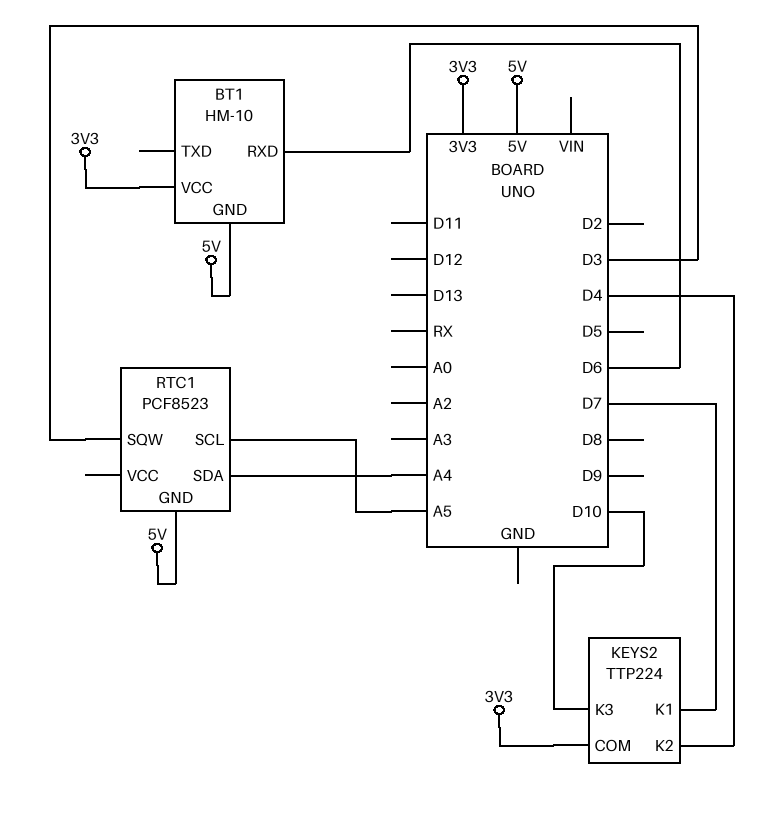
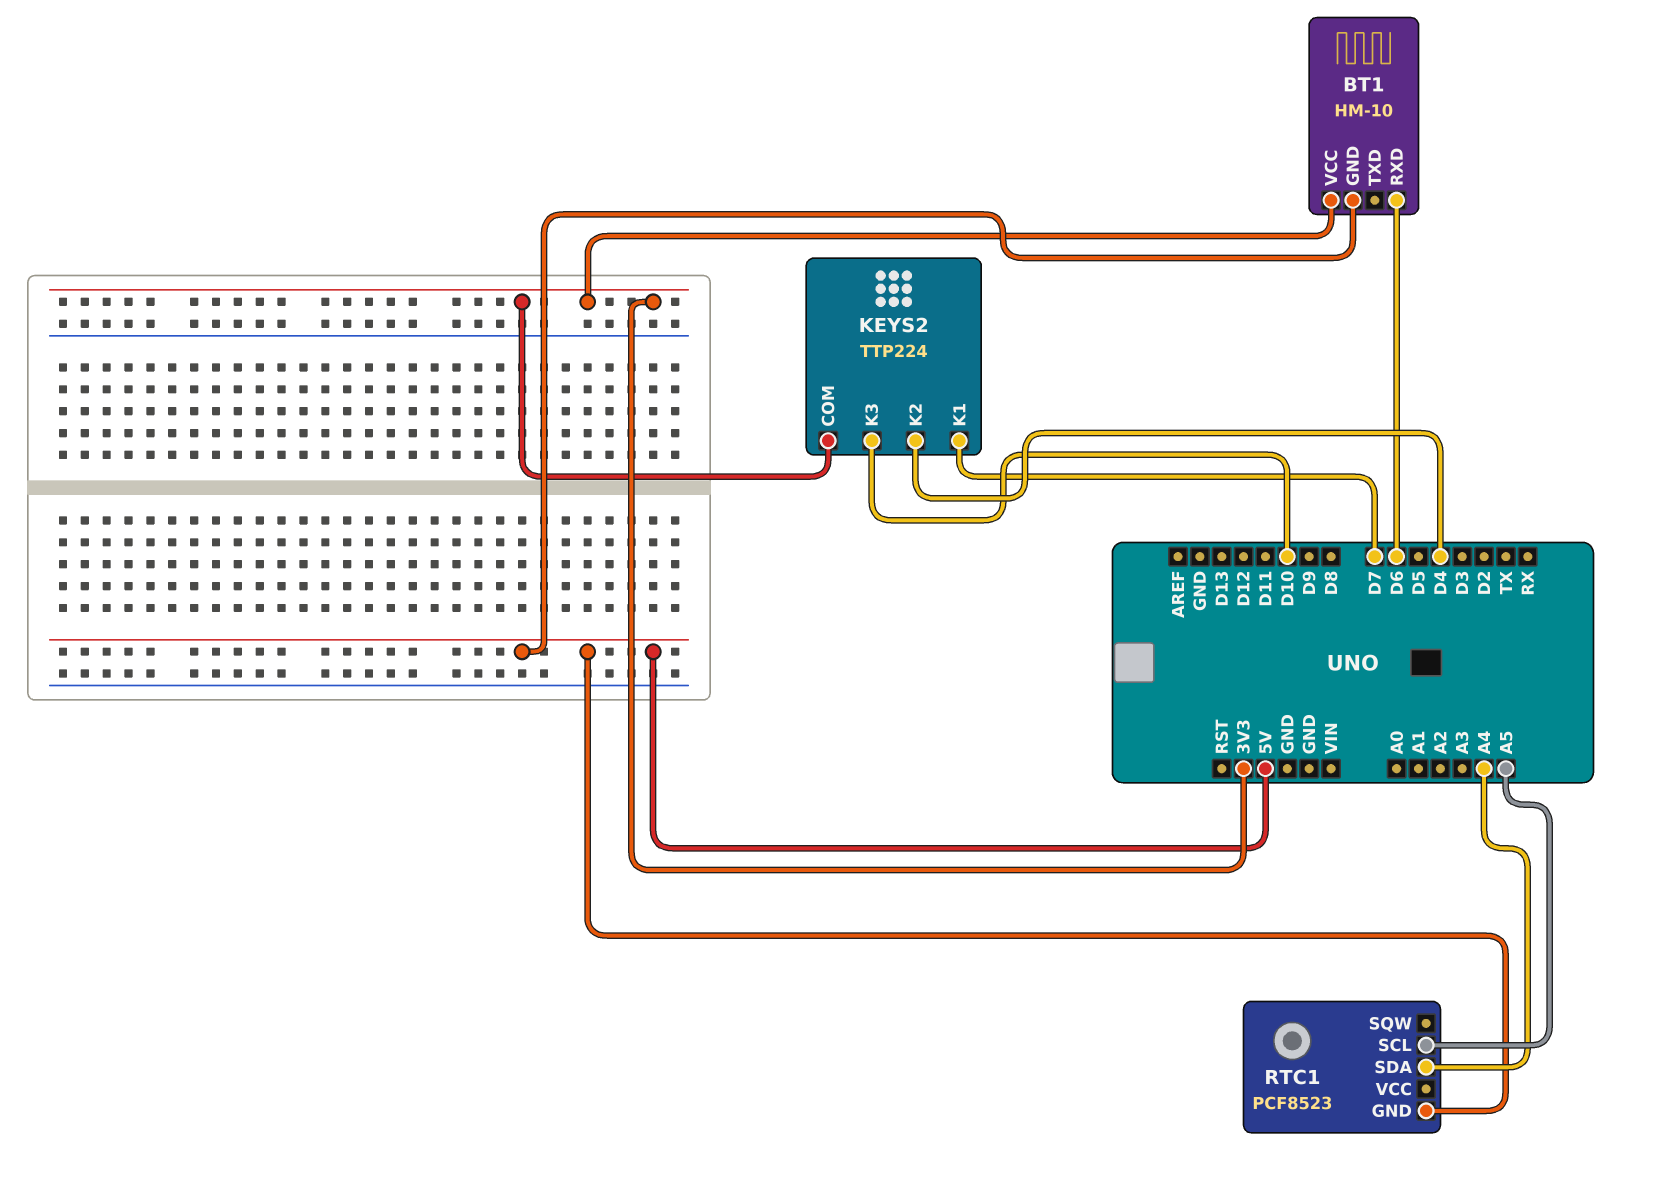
RTC1 pin SQW: D3 -> none

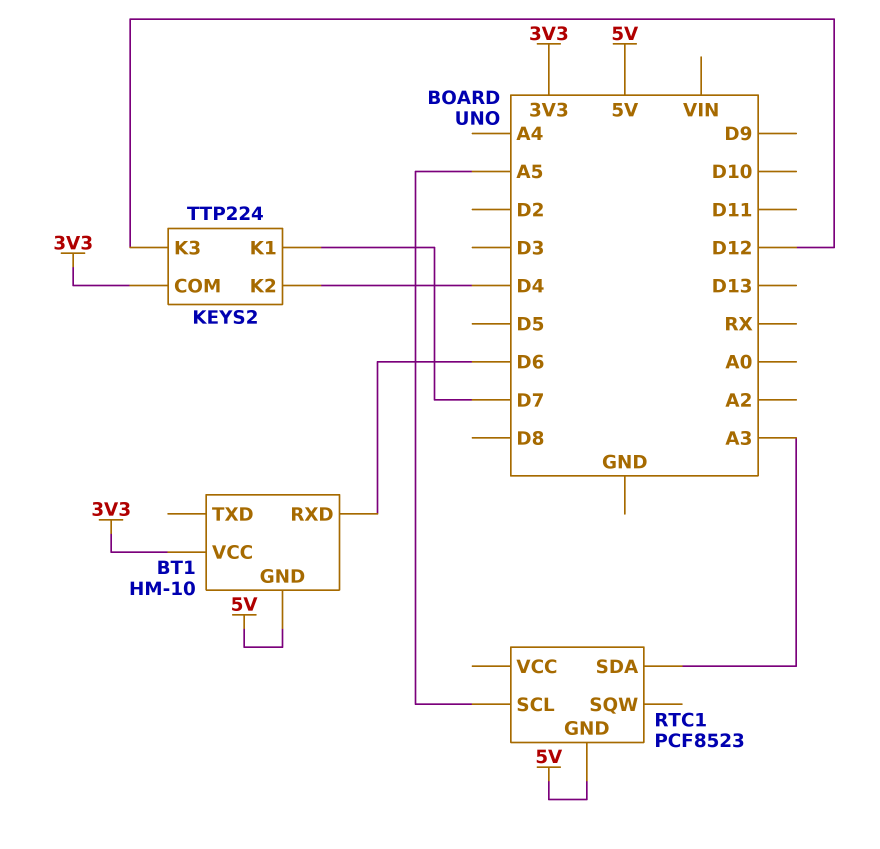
KEYS2 pin K3: D10 -> D12
RTC1 pin SDA: A4 -> A3

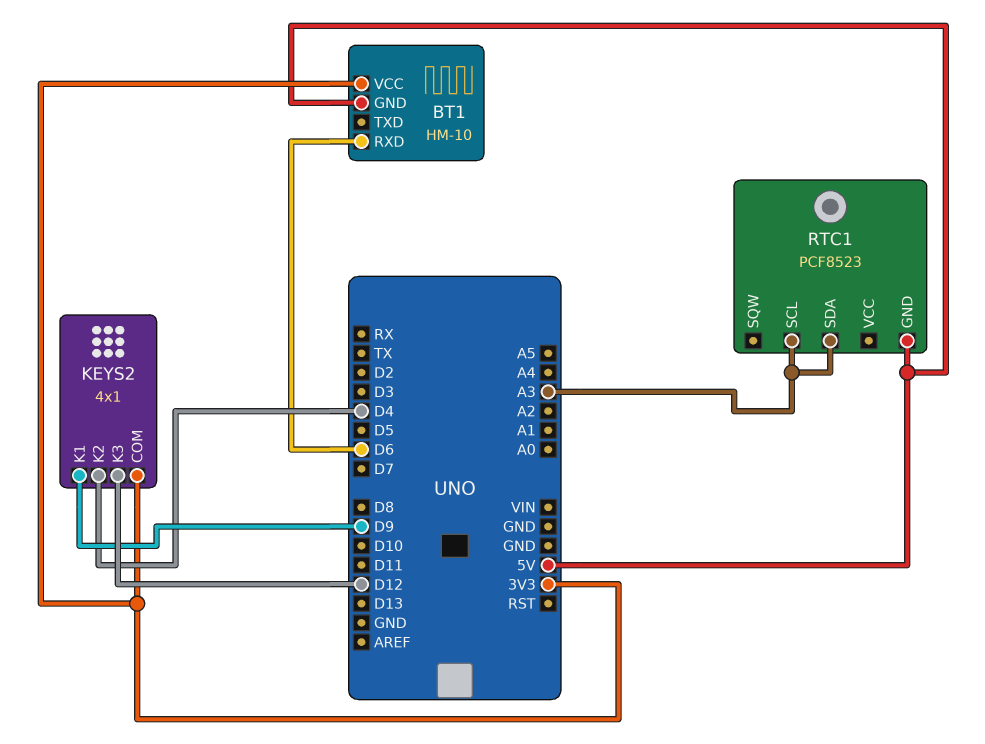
KEYS2: TTP224 -> 4x1
KEYS2 pin K1: D7 -> D9
RTC1 pin SCL: A5 -> A3

